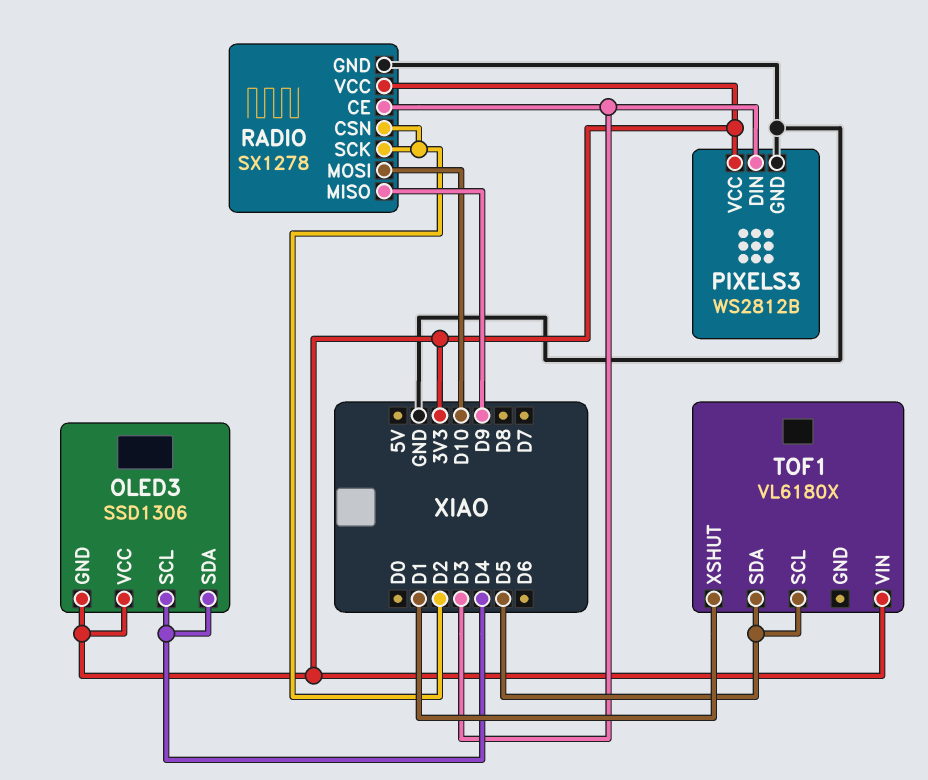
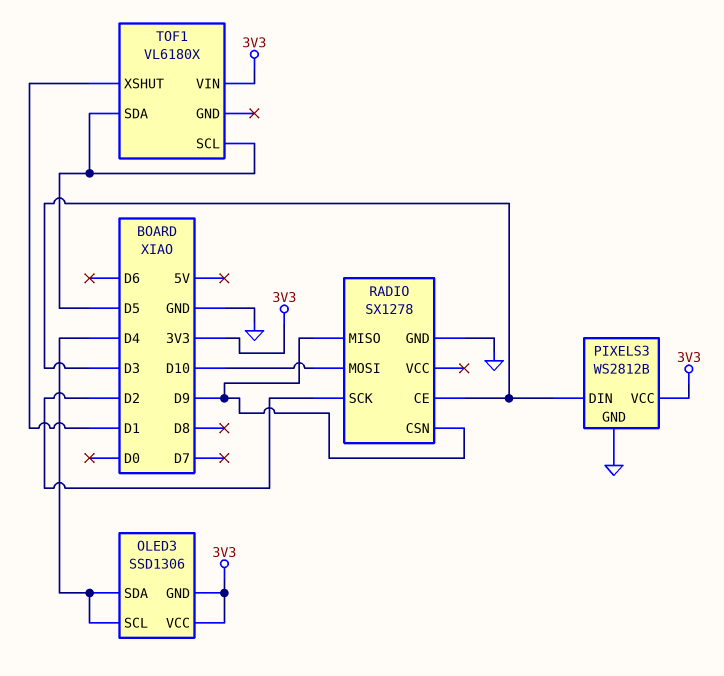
RADIO pin CSN: D2 -> D9
RADIO pin VCC: 3V3 -> none

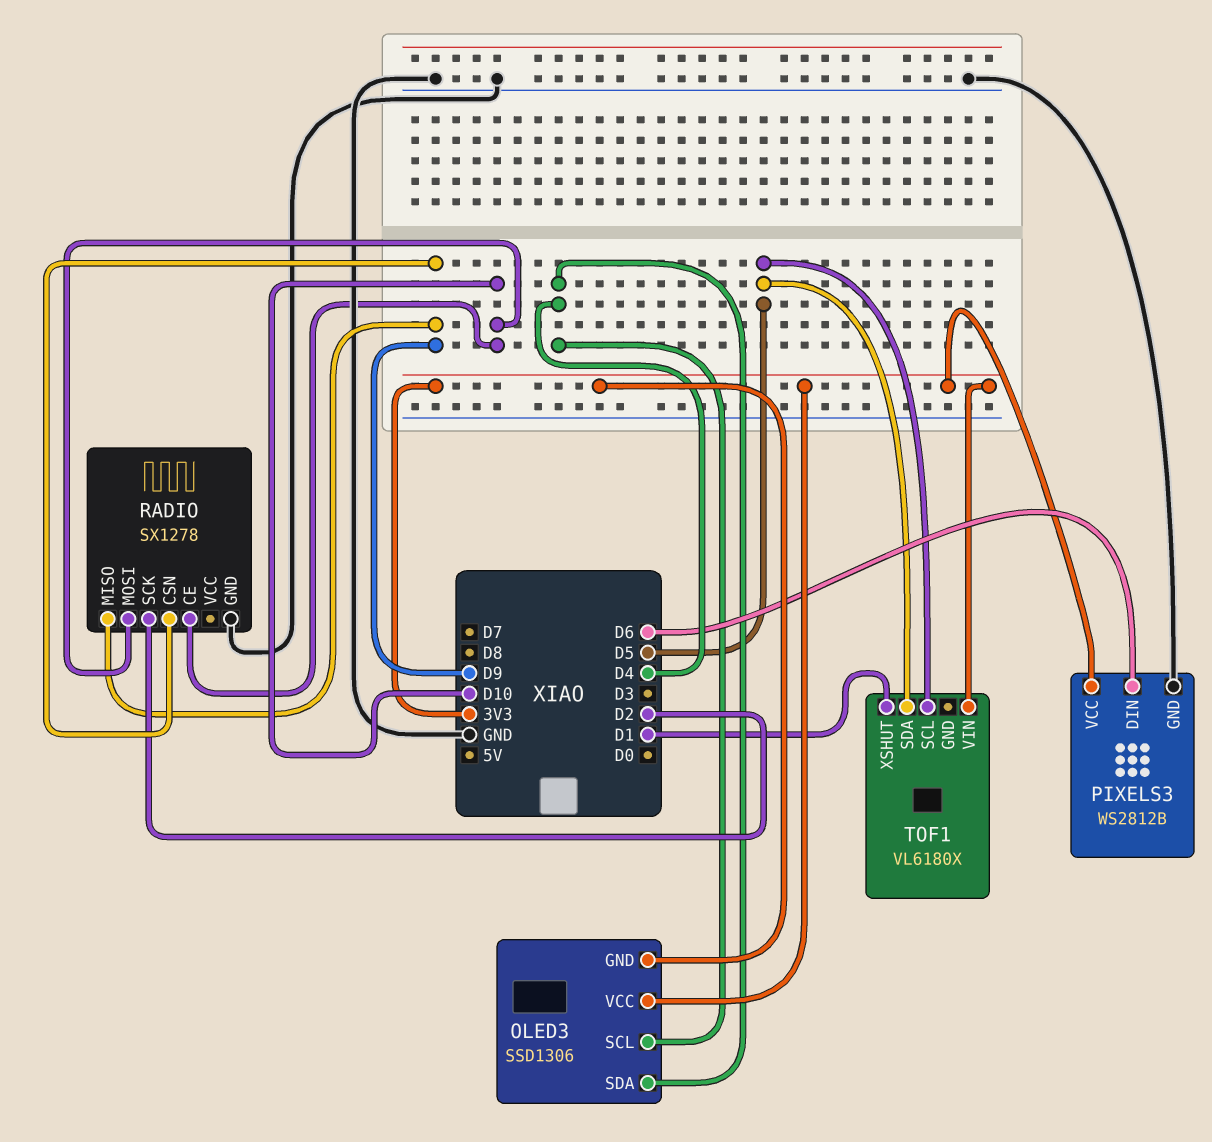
PIXELS3 pin DIN: D3 -> D6
RADIO pin CE: D3 -> D10

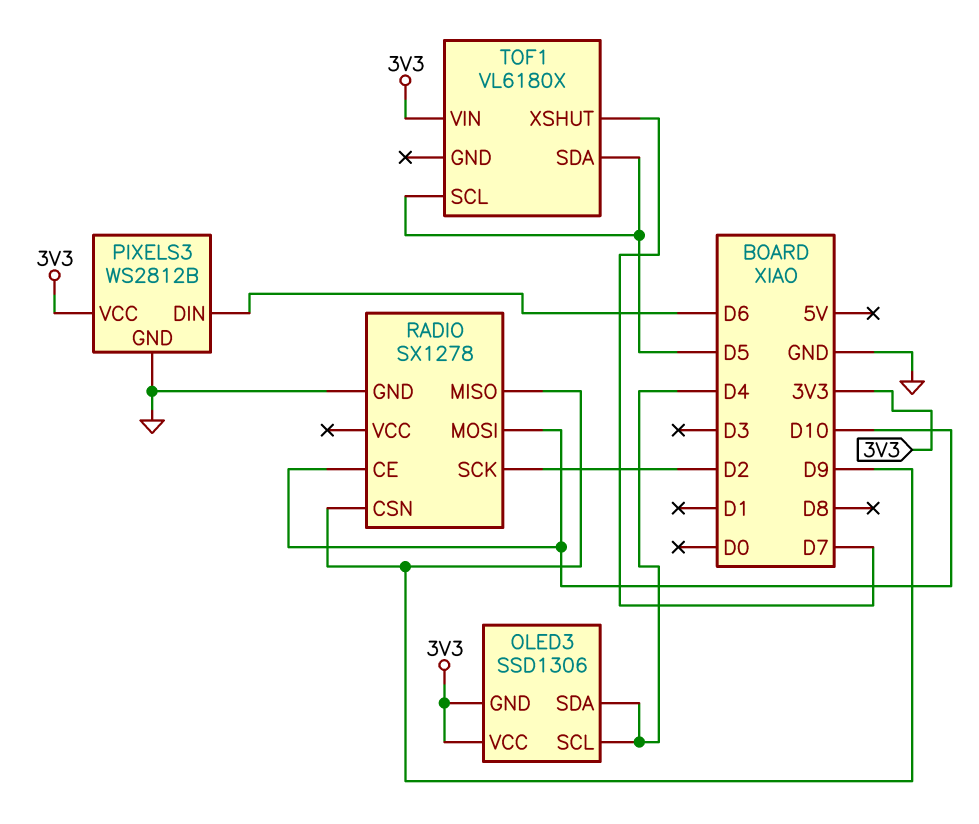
TOF1 pin XSHUT: D1 -> D7

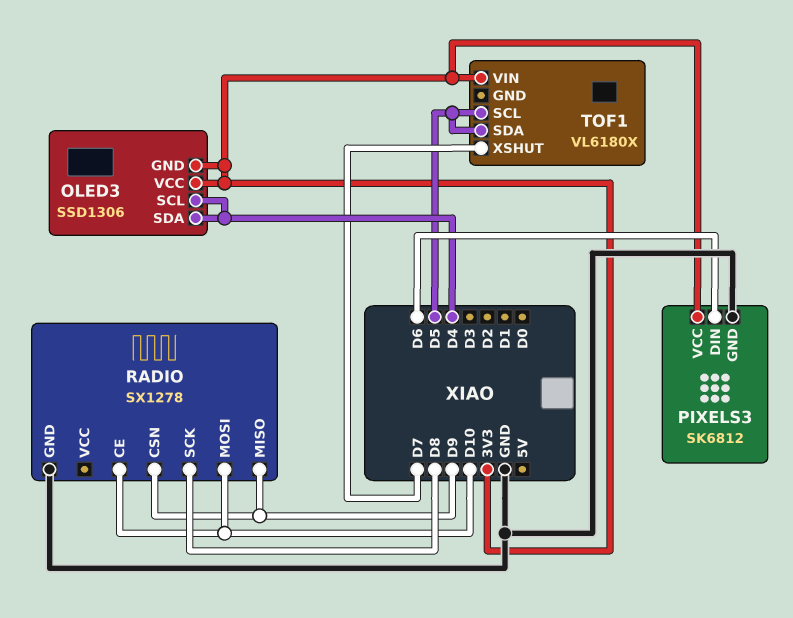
PIXELS3: WS2812B -> SK6812
RADIO pin SCK: D2 -> D8

